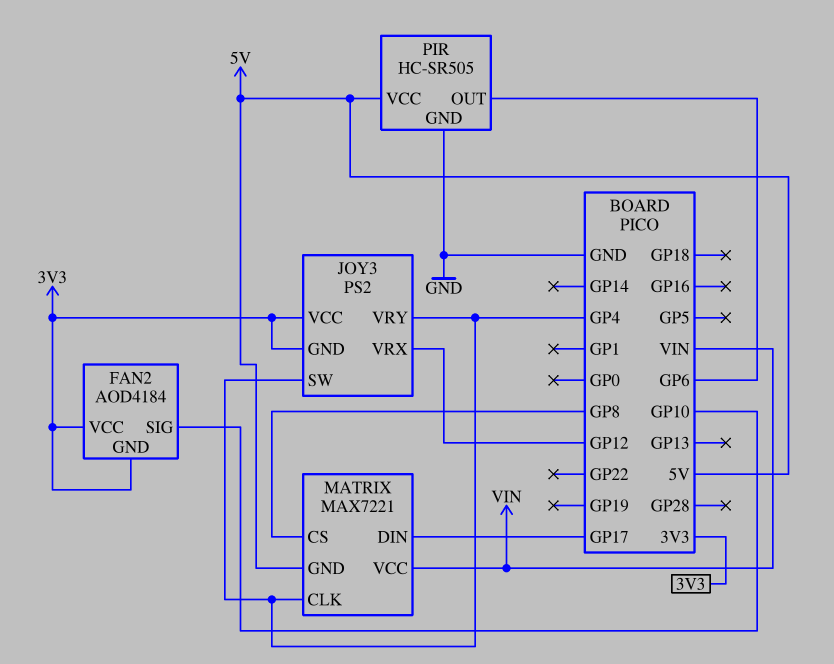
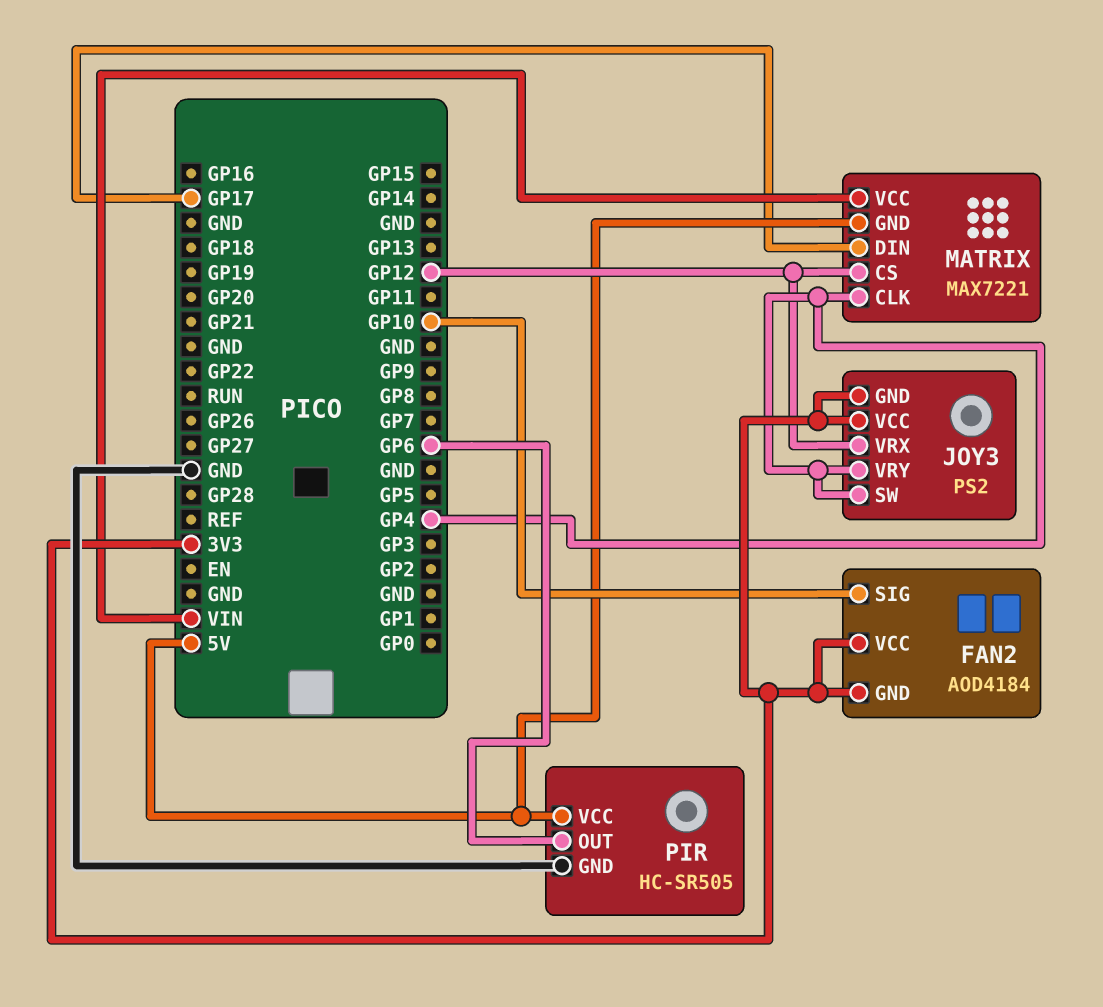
MATRIX pin CS: GP8 -> GP12

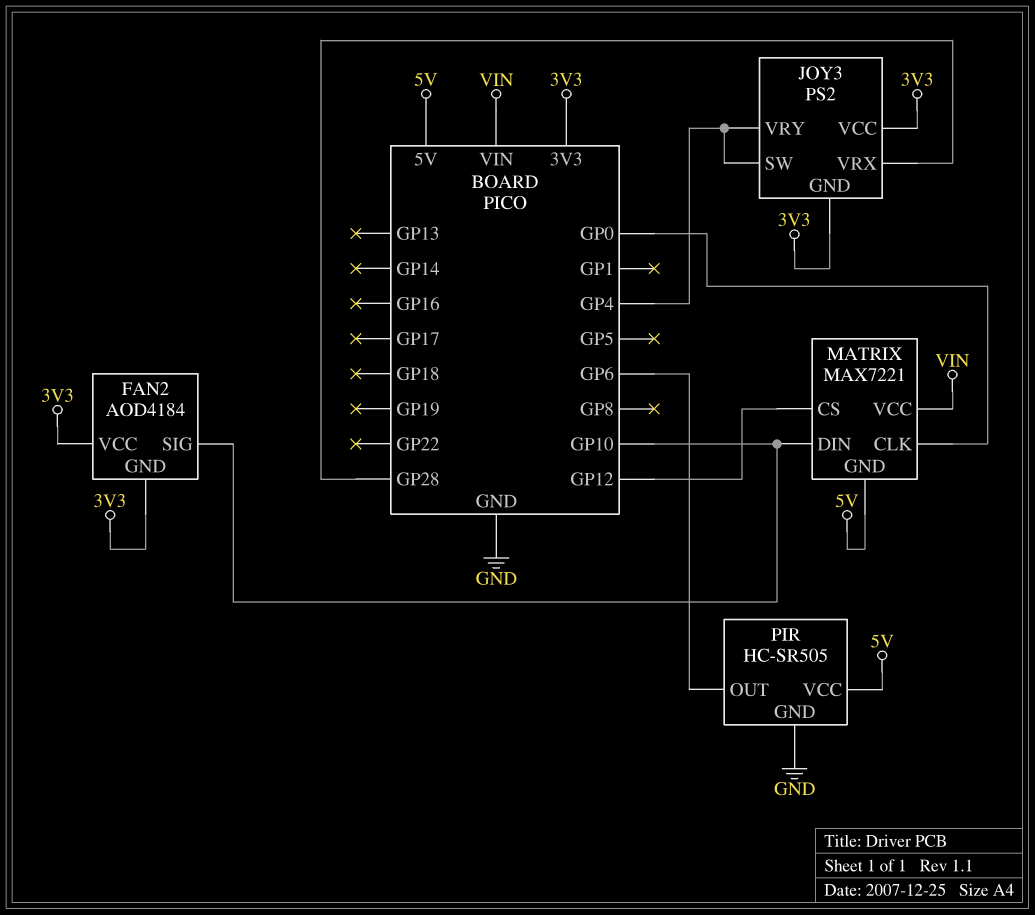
JOY3 pin VRX: GP12 -> GP28
MATRIX pin CLK: GP4 -> GP0
MATRIX pin DIN: GP17 -> GP10

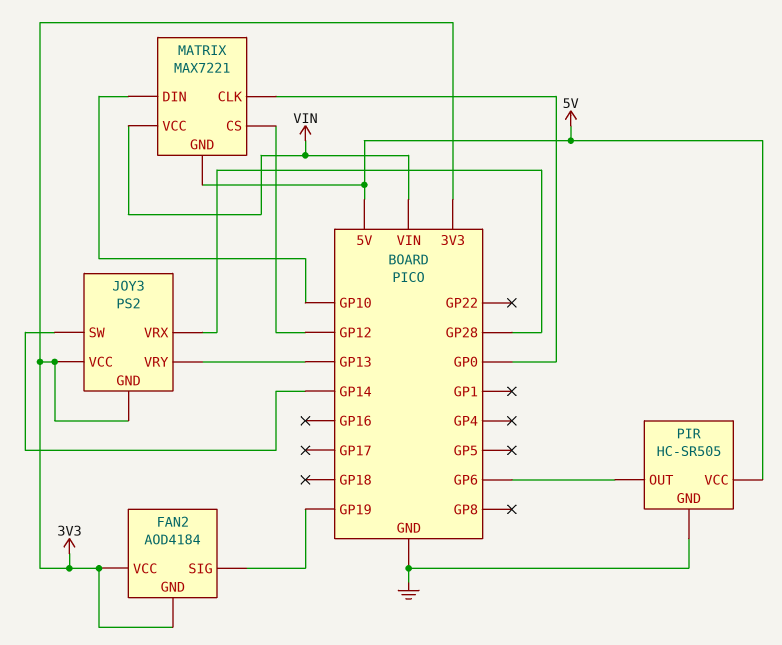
FAN2 pin SIG: GP10 -> GP19
JOY3 pin SW: GP4 -> GP14
JOY3 pin VRY: GP4 -> GP13

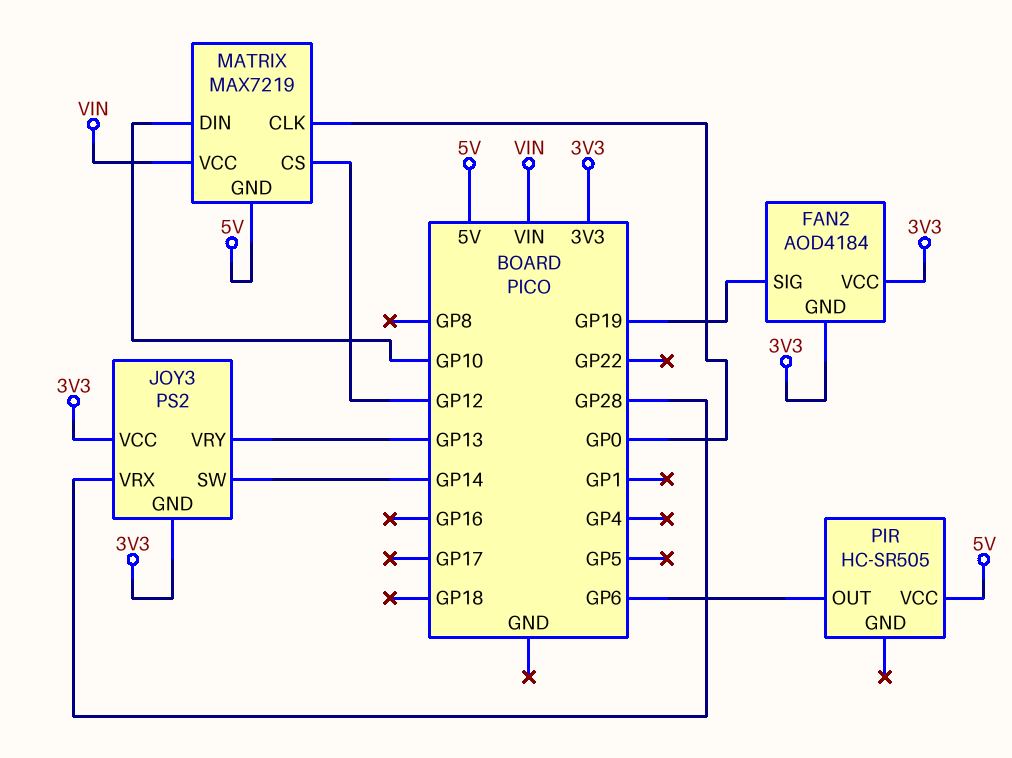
MATRIX: MAX7221 -> MAX7219
PIR pin GND: GND -> none

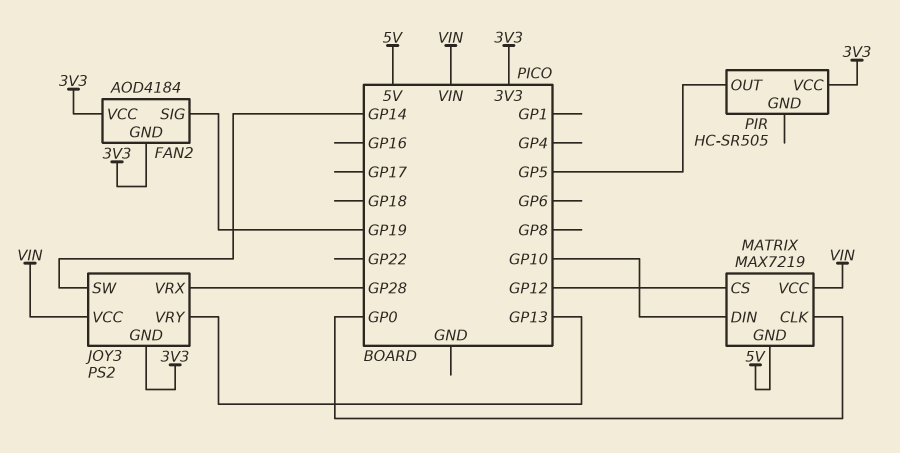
JOY3 pin VCC: 3V3 -> VIN
PIR pin OUT: GP6 -> GP5
PIR pin VCC: 5V -> 3V3

